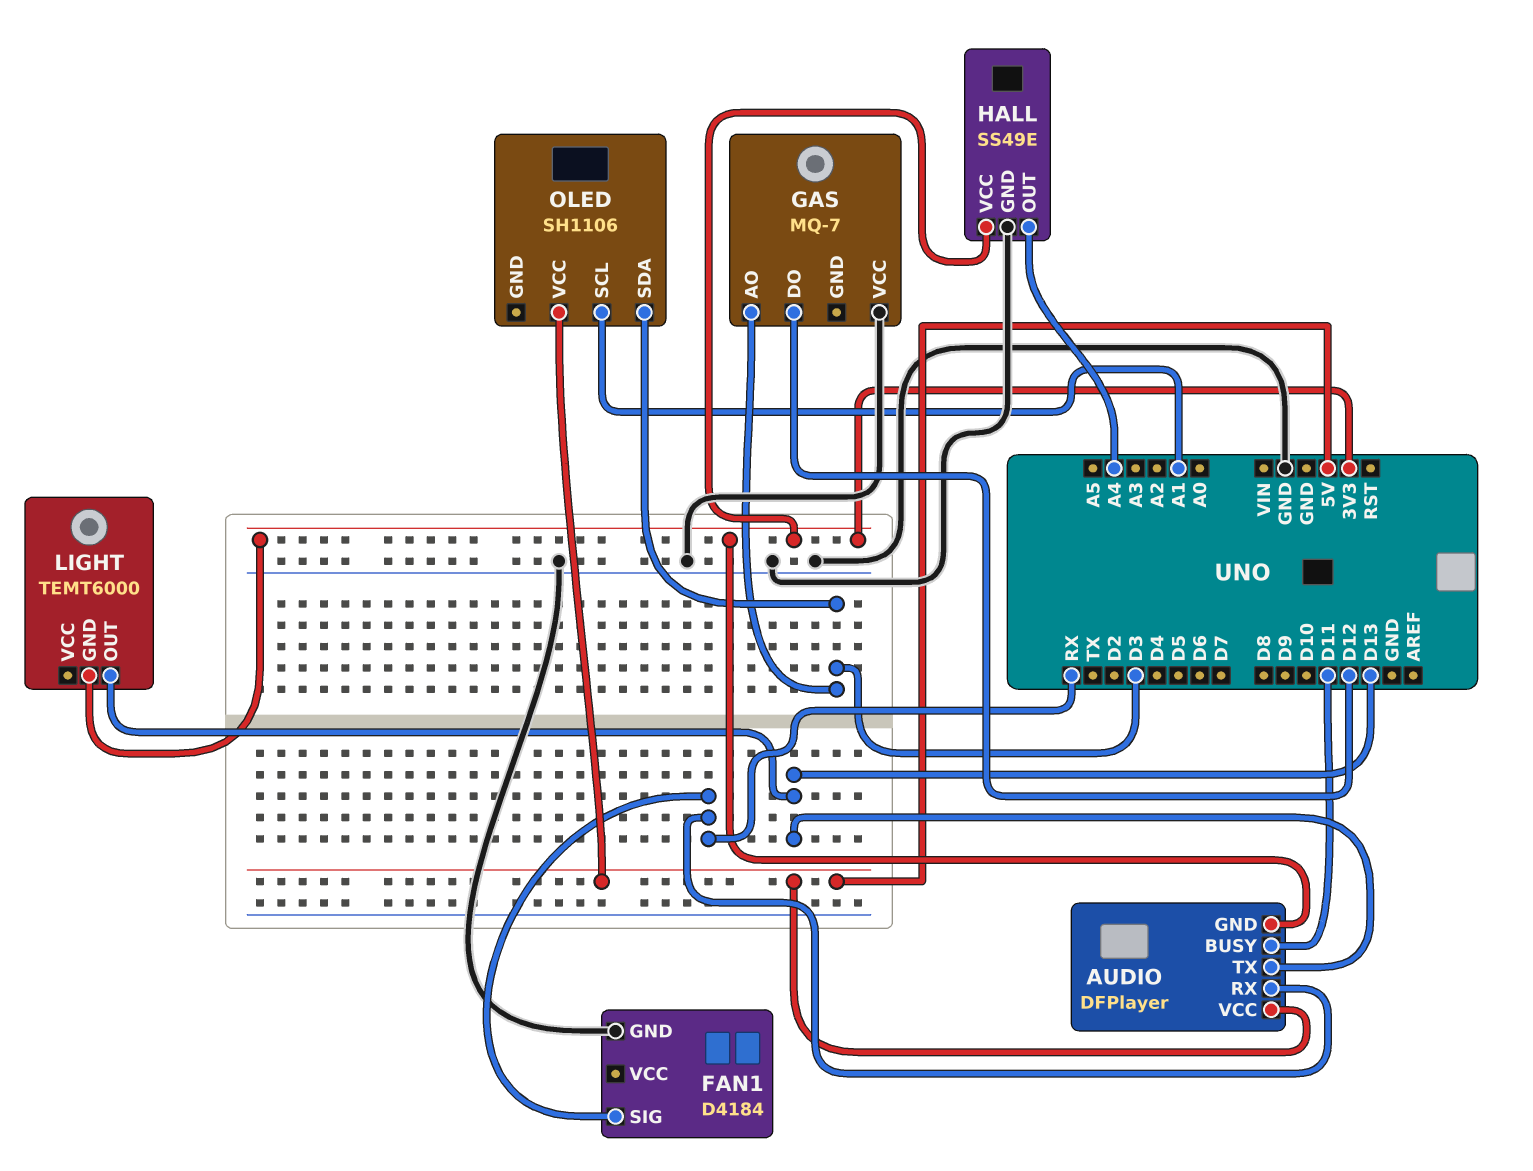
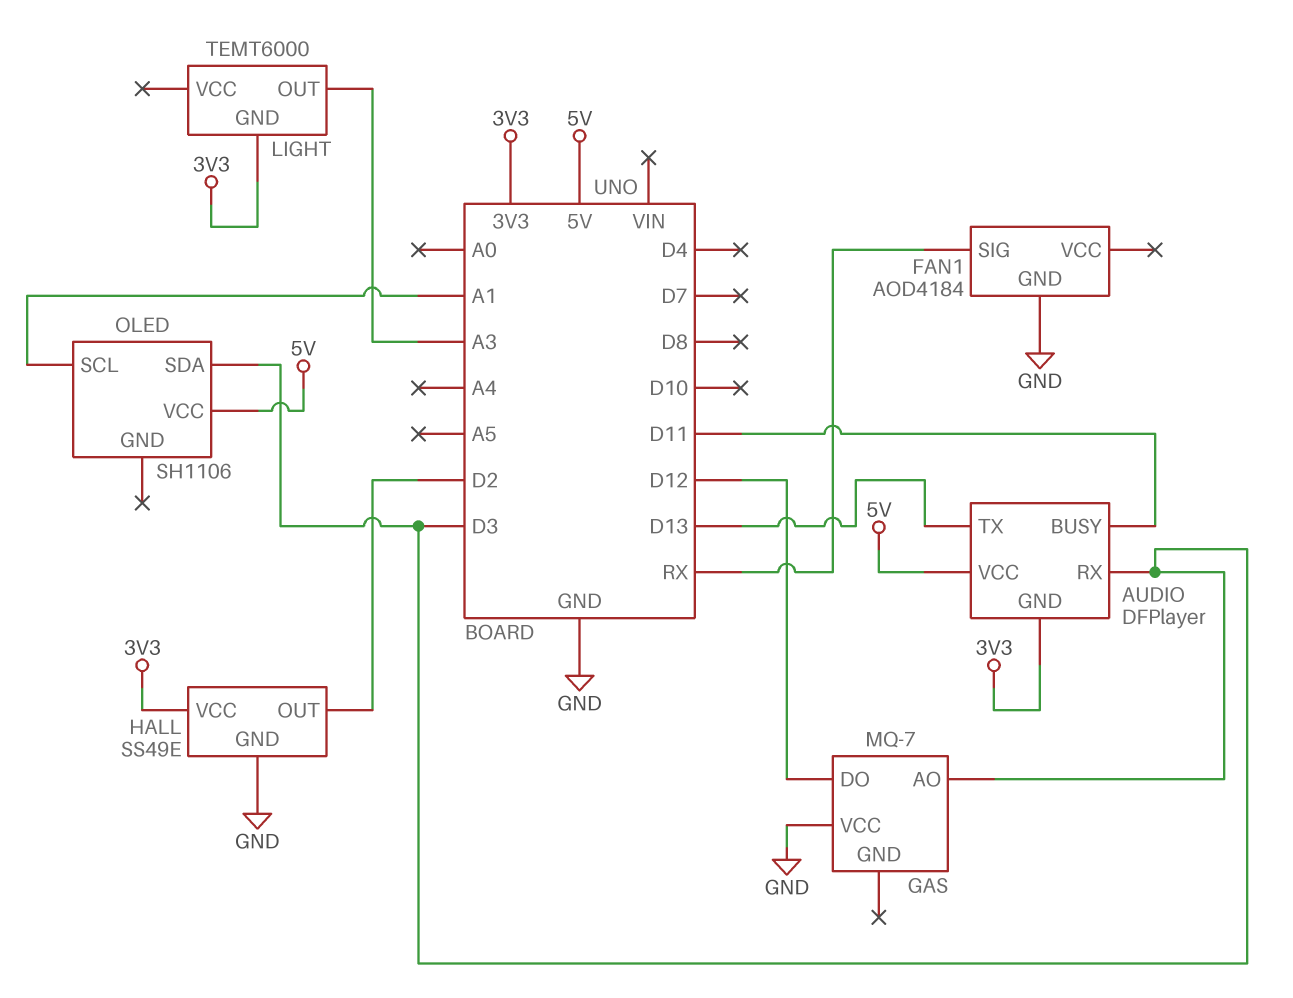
AUDIO pin RX: RX -> D3
FAN1: D4184 -> AOD4184
HALL pin OUT: A4 -> D2
LIGHT pin OUT: D13 -> A3

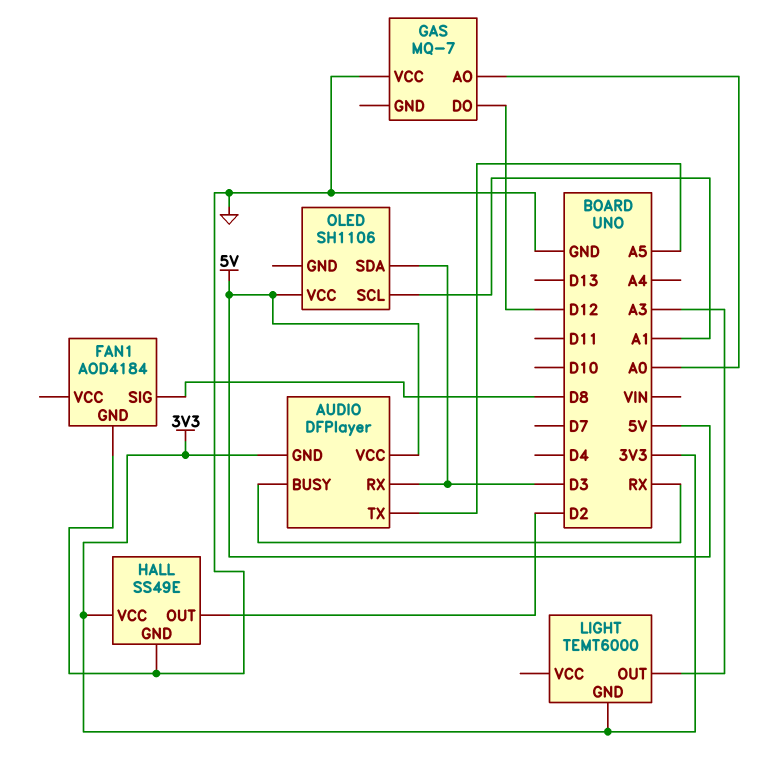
AUDIO pin BUSY: D11 -> RX
AUDIO pin TX: D13 -> A5
FAN1 pin SIG: RX -> D8
GAS pin AO: D3 -> A0

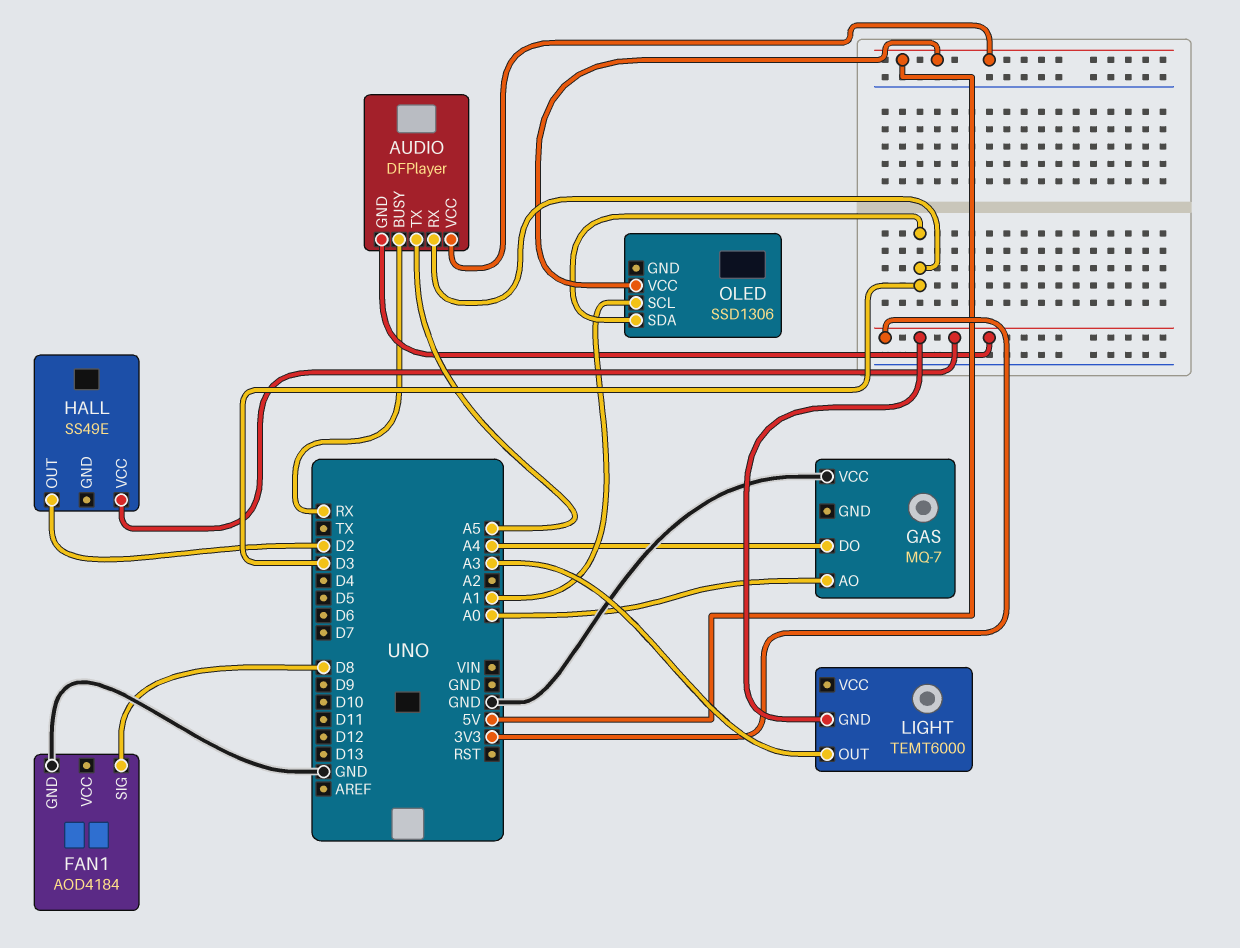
GAS pin DO: D12 -> A4
HALL pin GND: GND -> none
OLED: SH1106 -> SSD1306

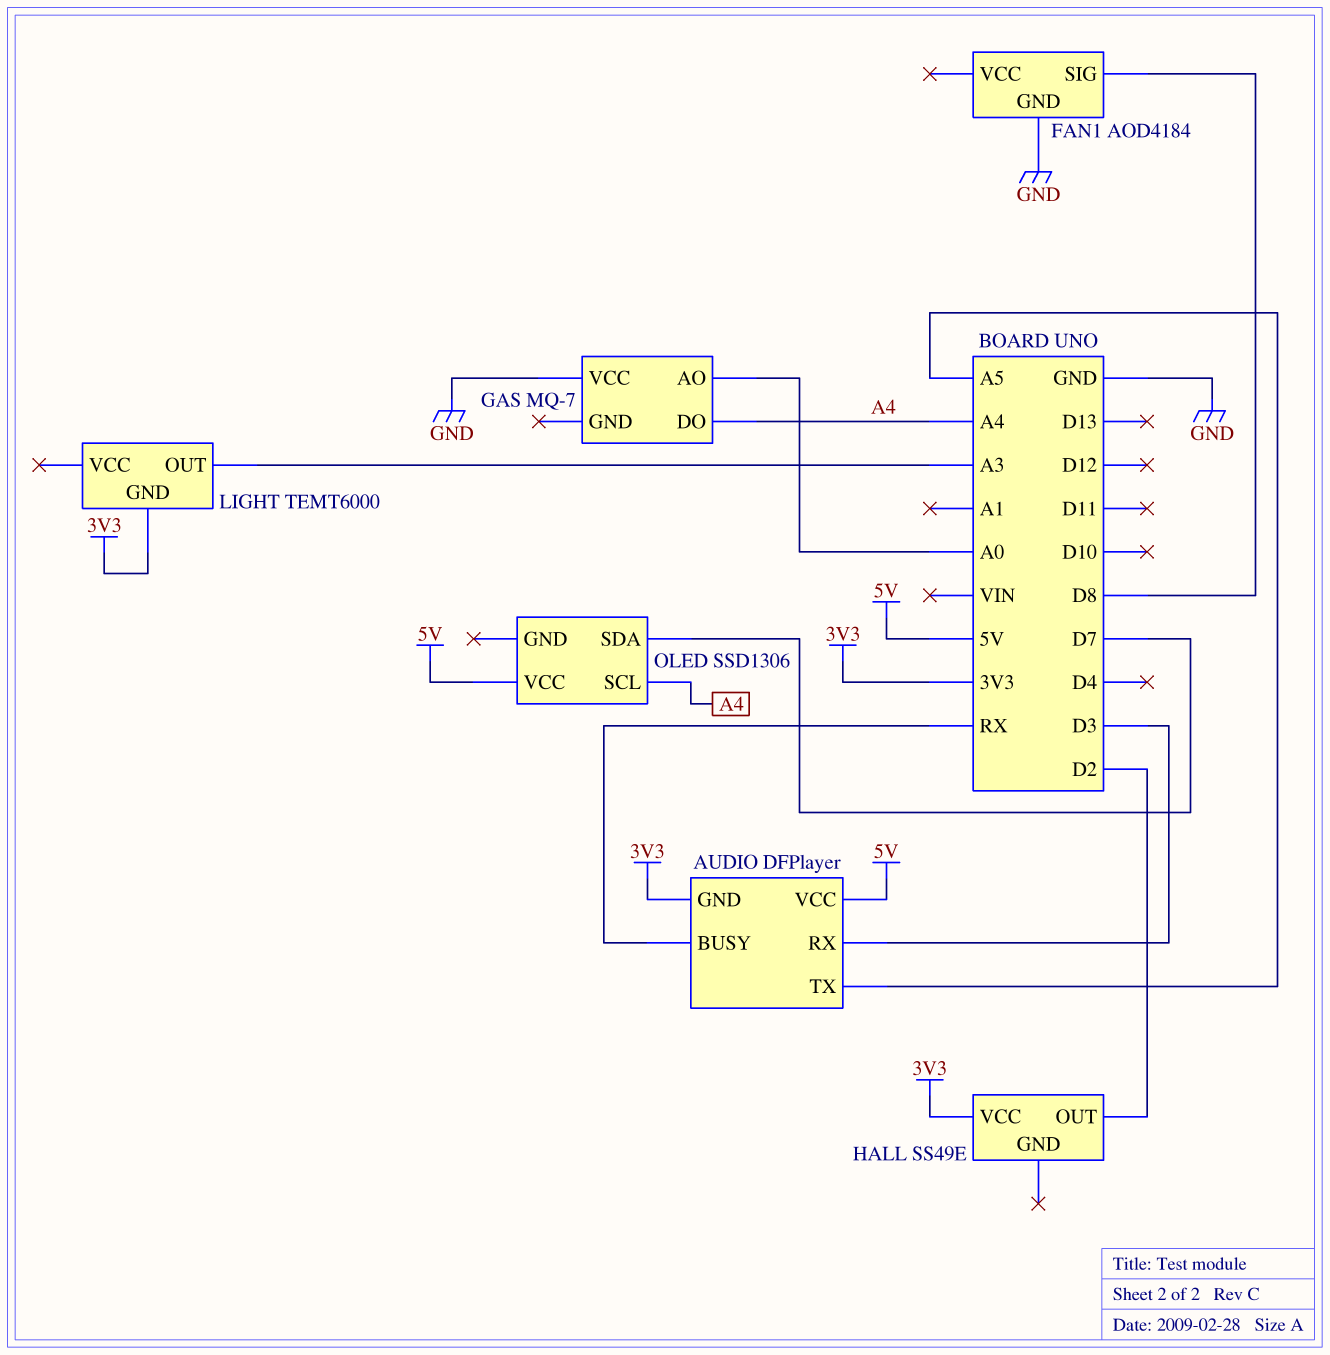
OLED pin SCL: A1 -> A4
OLED pin SDA: D3 -> D7

